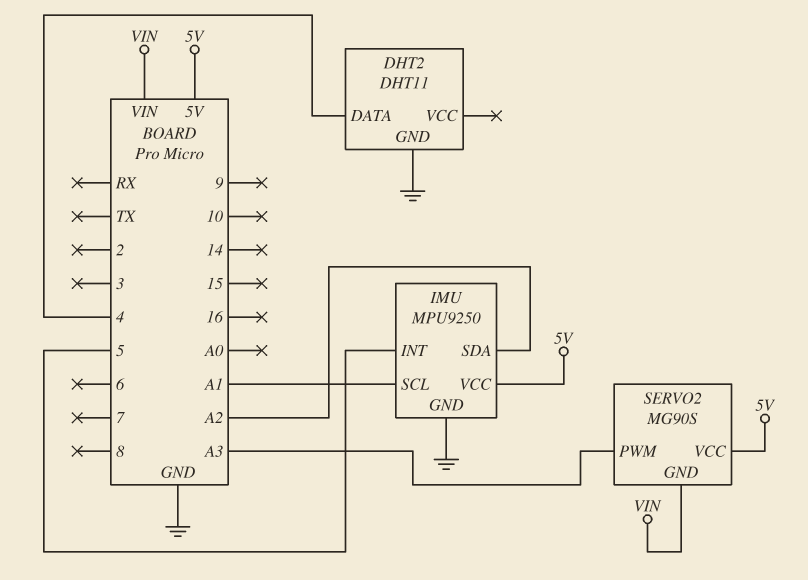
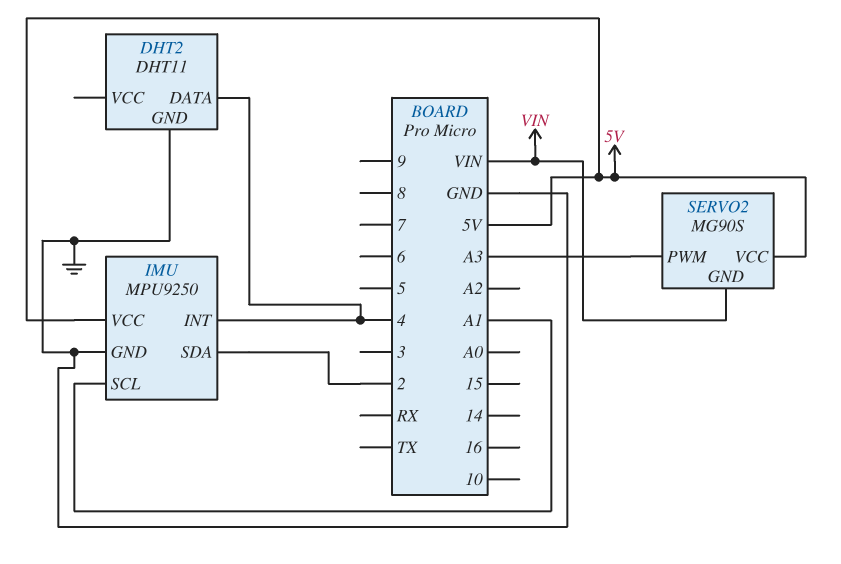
IMU pin INT: 5 -> 4
IMU pin SDA: A2 -> 2

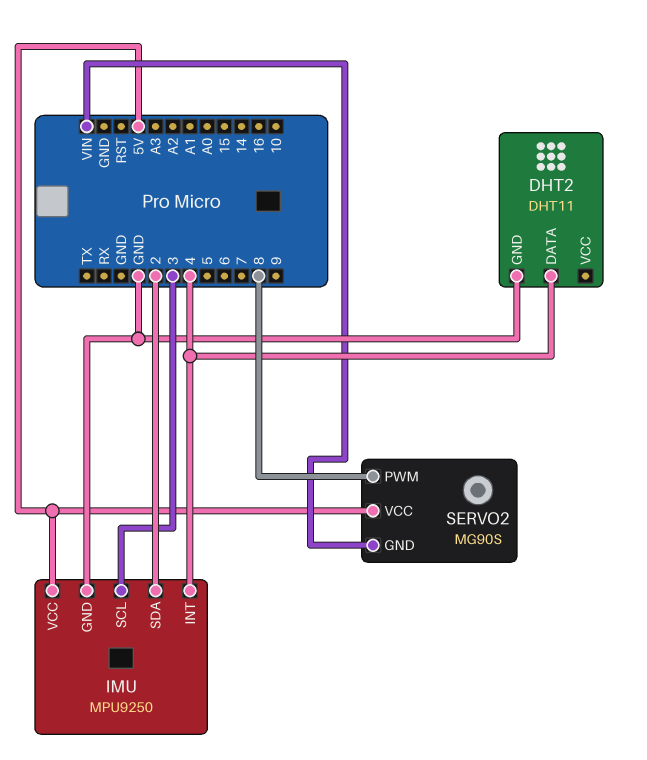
IMU pin SCL: A1 -> 3
SERVO2 pin PWM: A3 -> 8

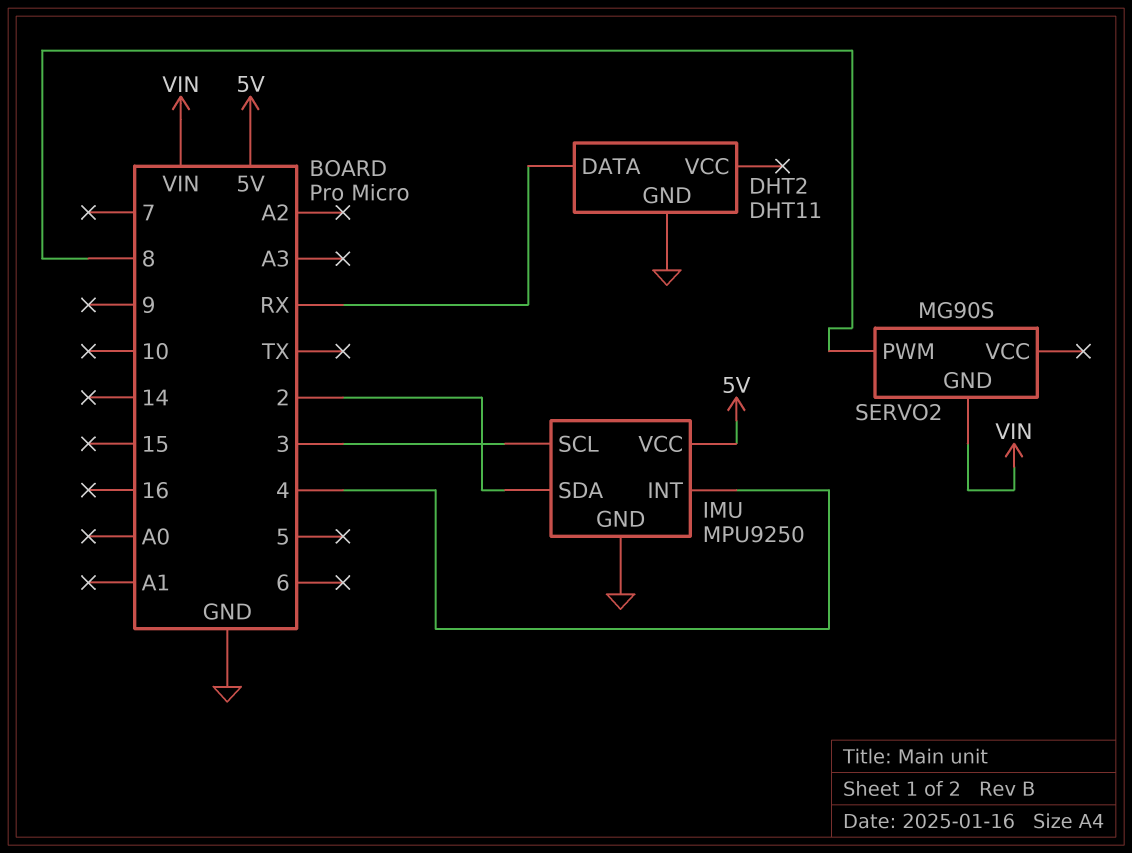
DHT2 pin DATA: 4 -> RX
SERVO2 pin VCC: 5V -> none

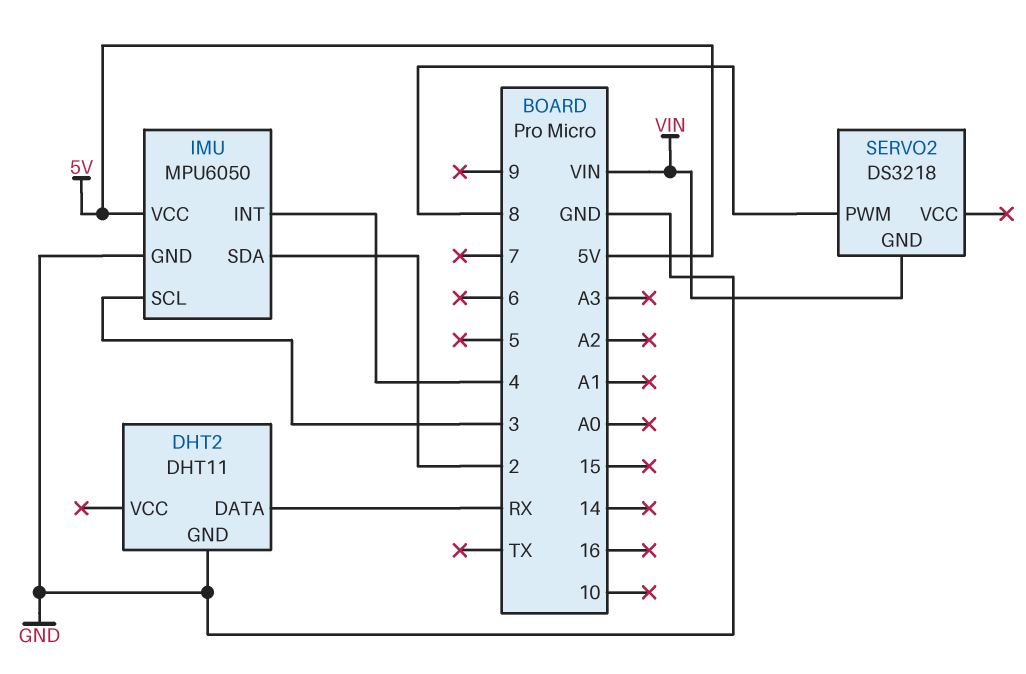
IMU: MPU9250 -> MPU6050
SERVO2: MG90S -> DS3218

